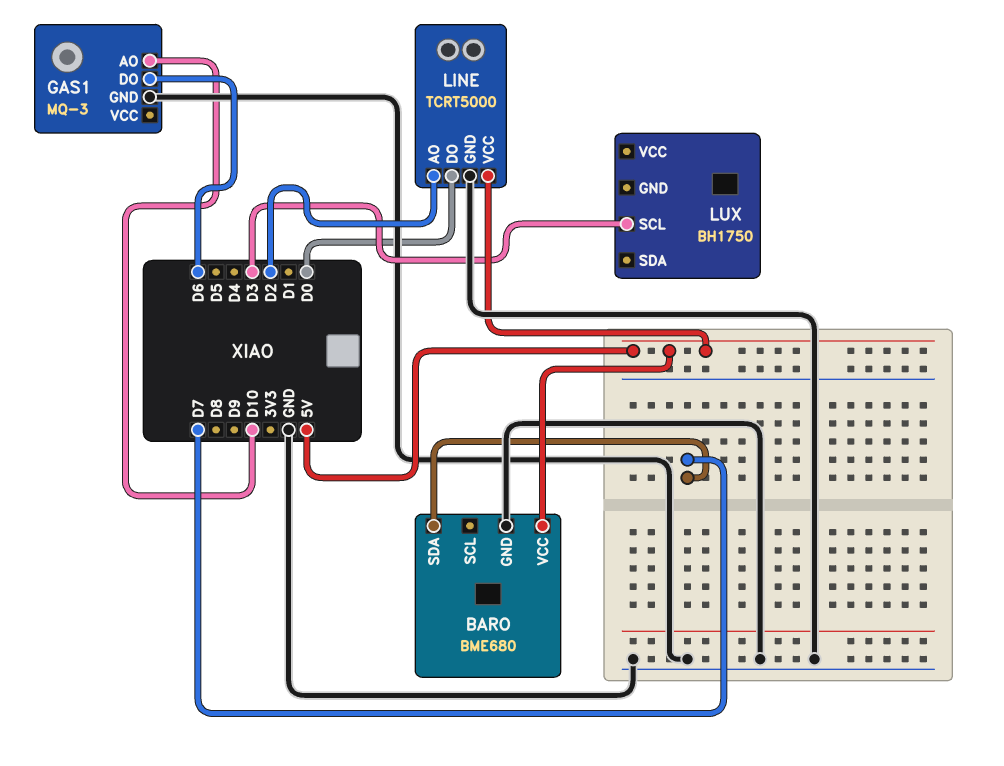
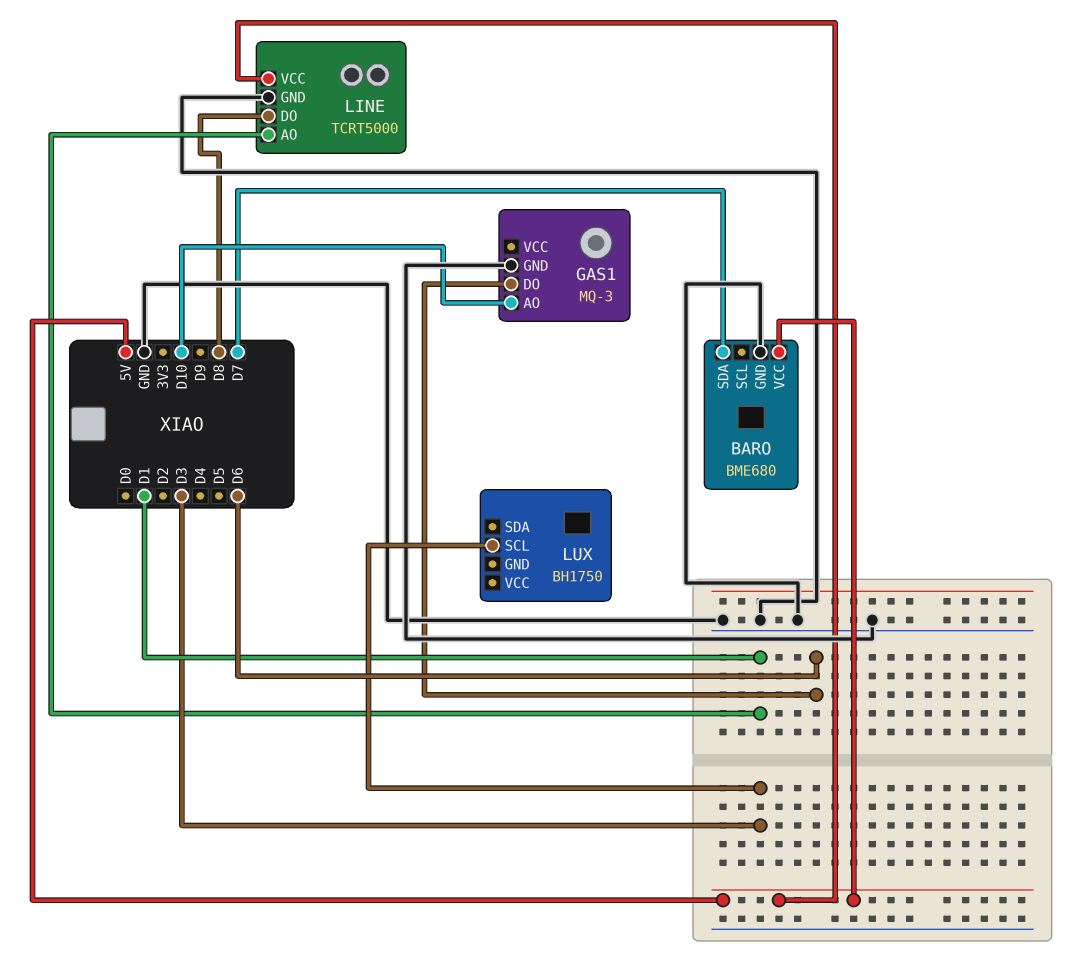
LINE pin AO: D2 -> D1
LINE pin DO: D0 -> D8

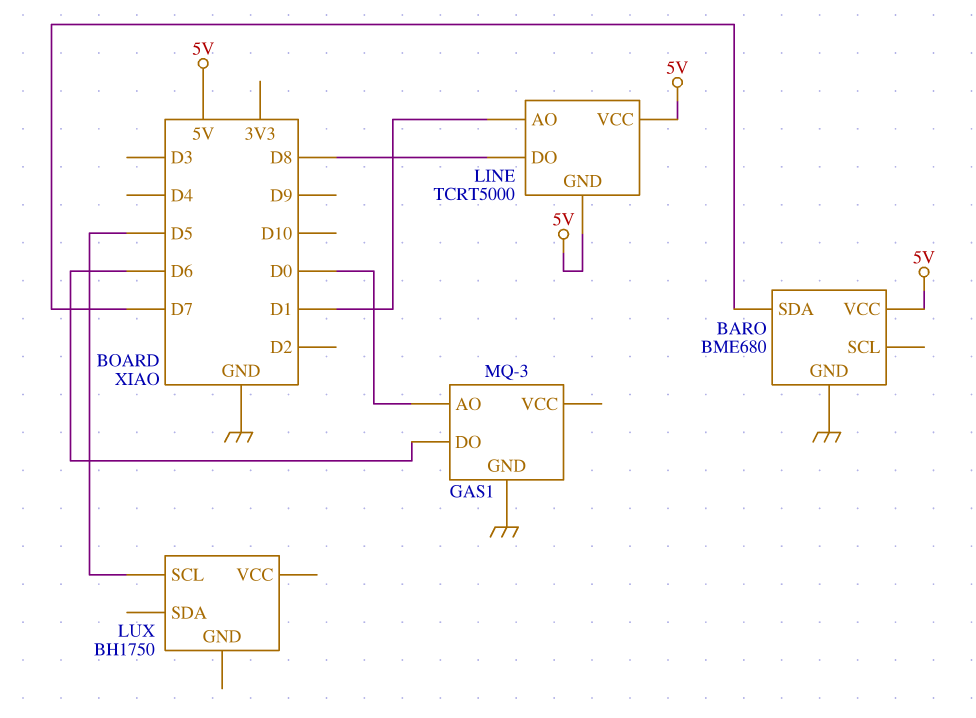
GAS1 pin AO: D10 -> D0
LINE pin GND: GND -> 5V
LUX pin SCL: D3 -> D5

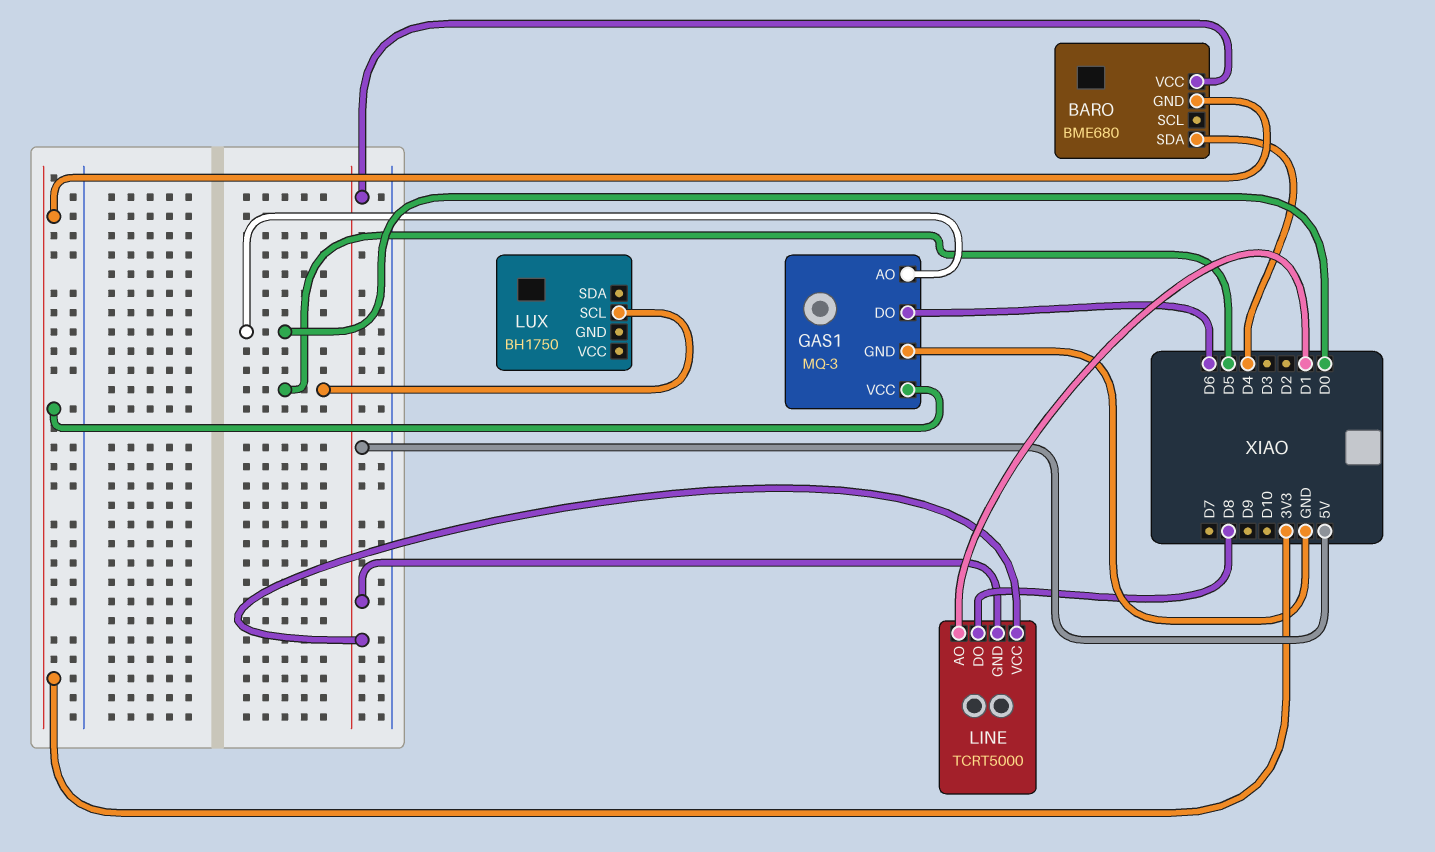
BARO pin GND: GND -> 3V3
BARO pin SDA: D7 -> D4
GAS1 pin VCC: none -> 3V3

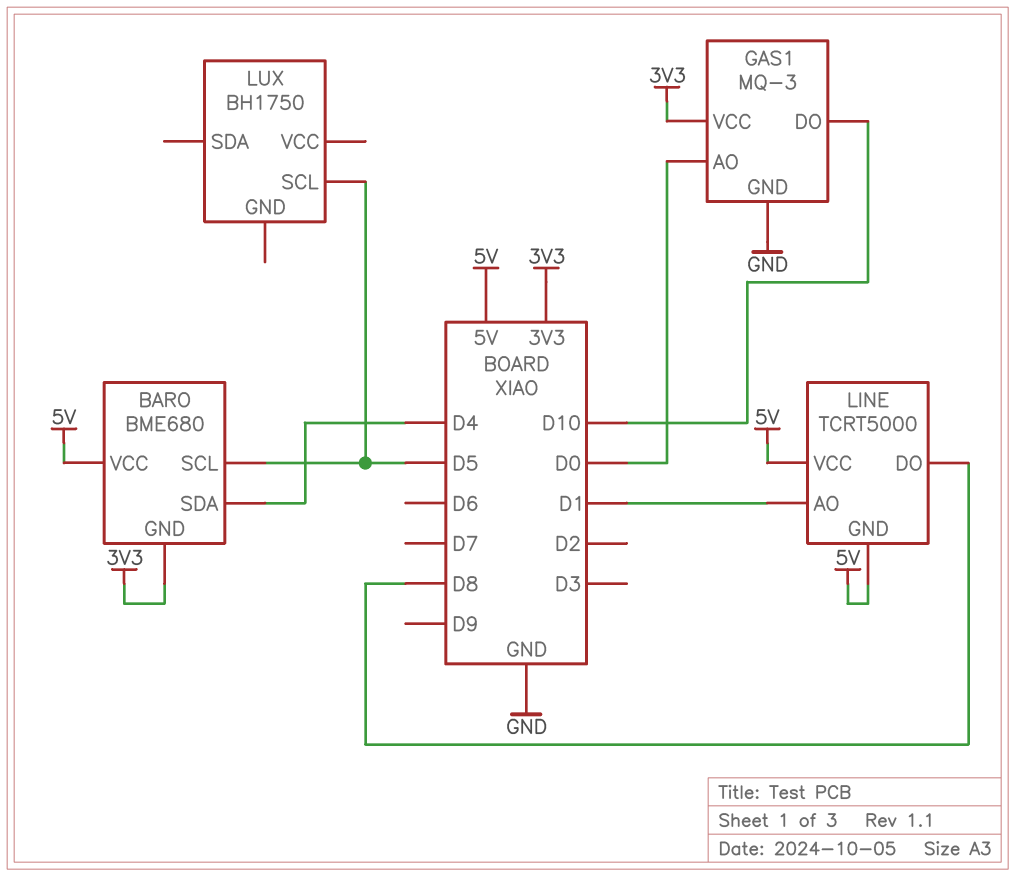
BARO pin SCL: none -> D5
GAS1 pin DO: D6 -> D10

